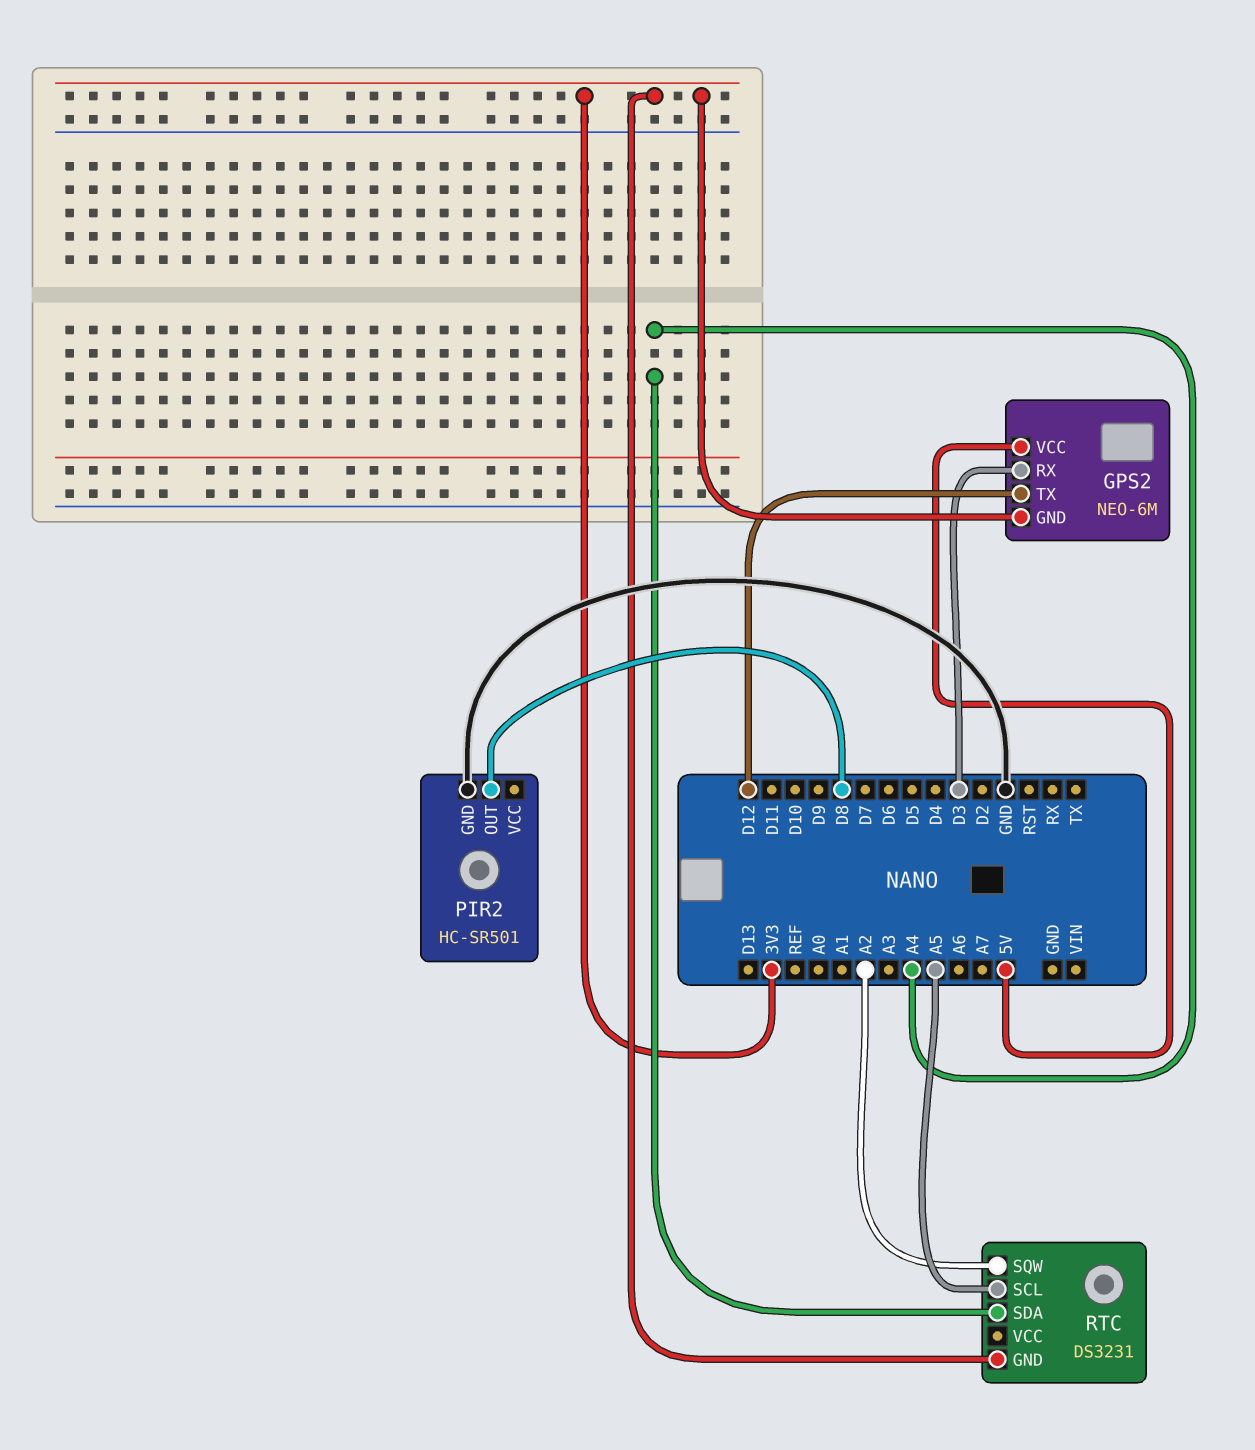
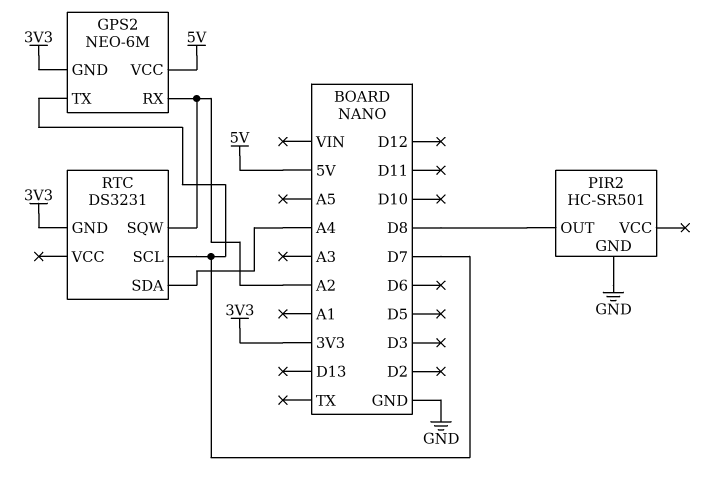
GPS2 pin RX: D3 -> A2
GPS2 pin TX: D12 -> D7
RTC pin SCL: A5 -> D7

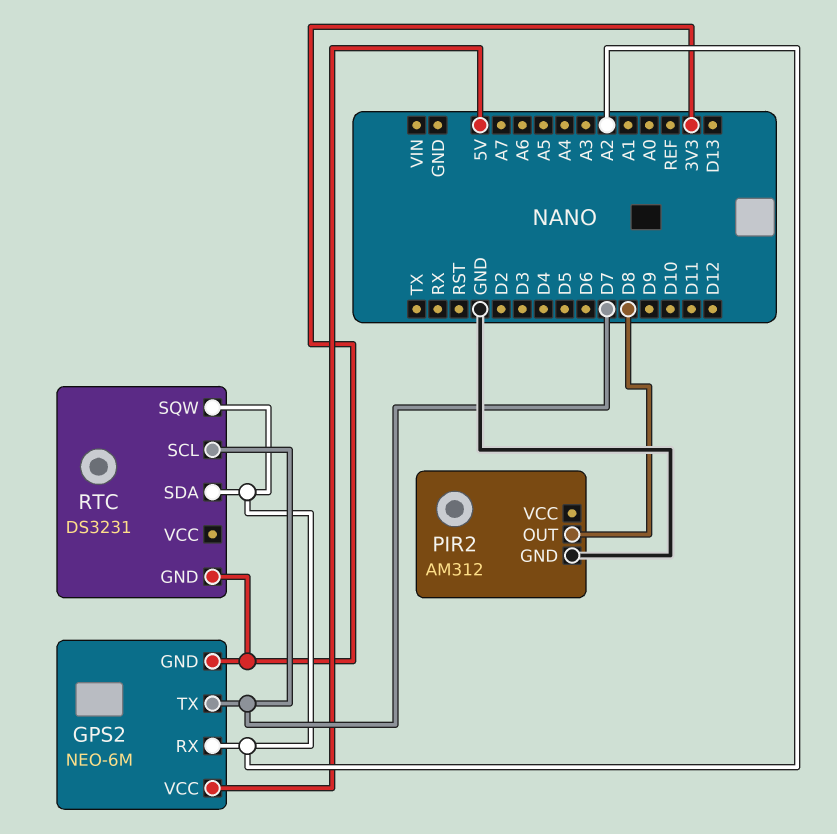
PIR2: HC-SR501 -> AM312
RTC pin SDA: A4 -> A2

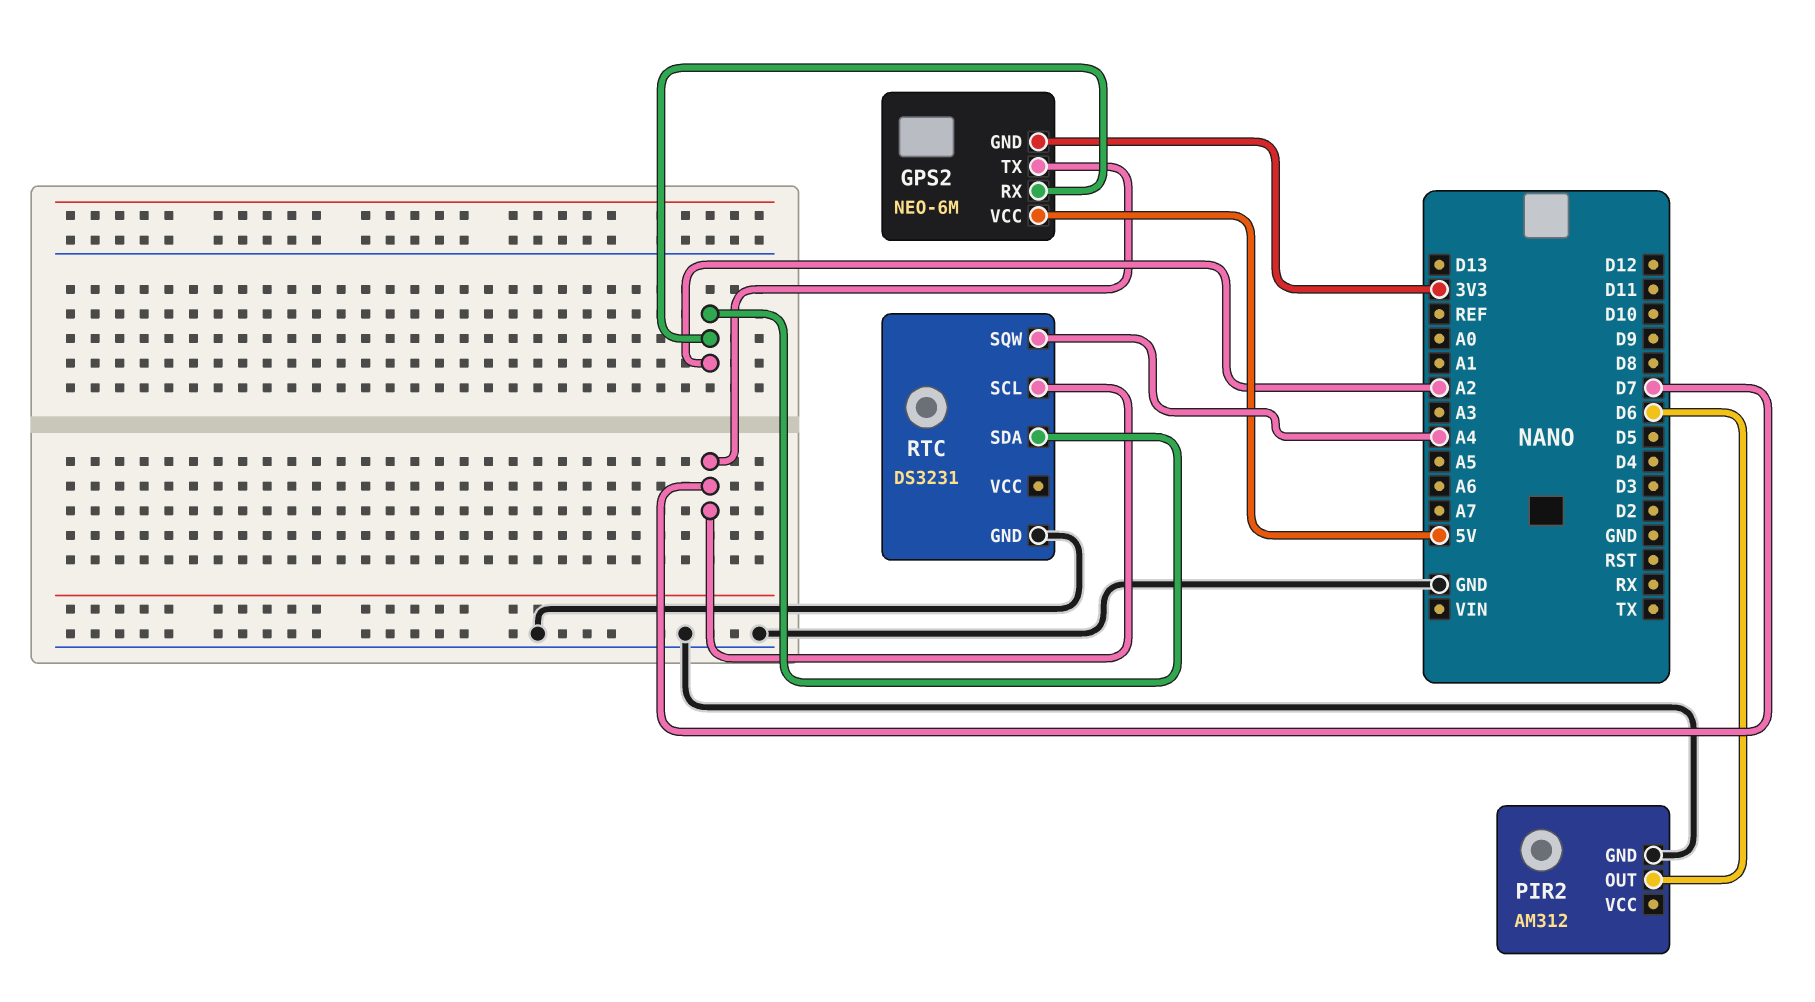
PIR2 pin OUT: D8 -> D6
RTC pin GND: 3V3 -> GND
RTC pin SQW: A2 -> A4

